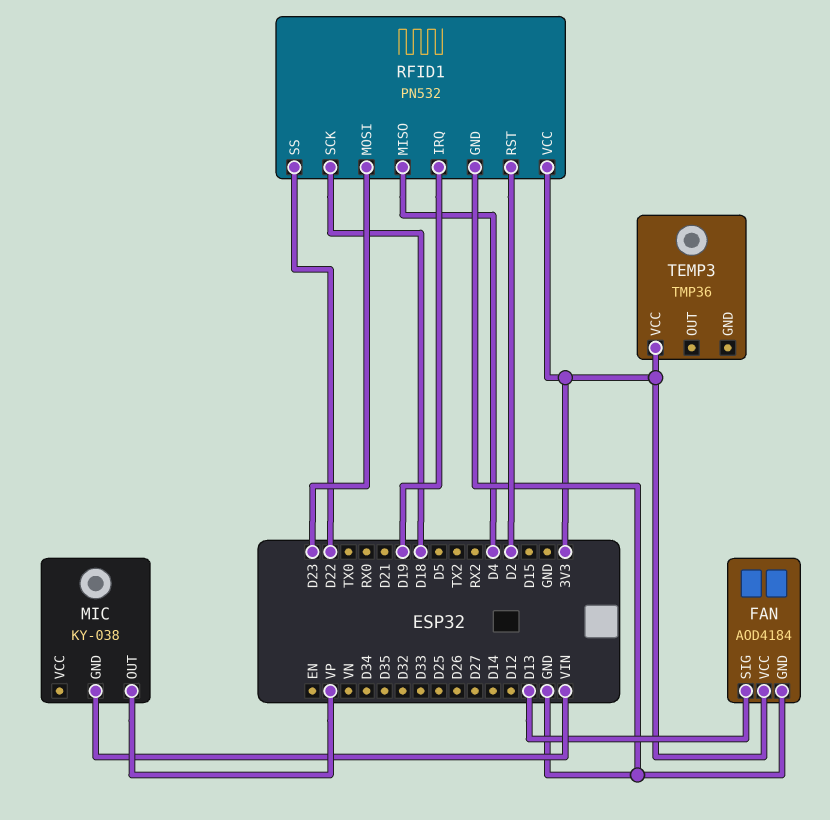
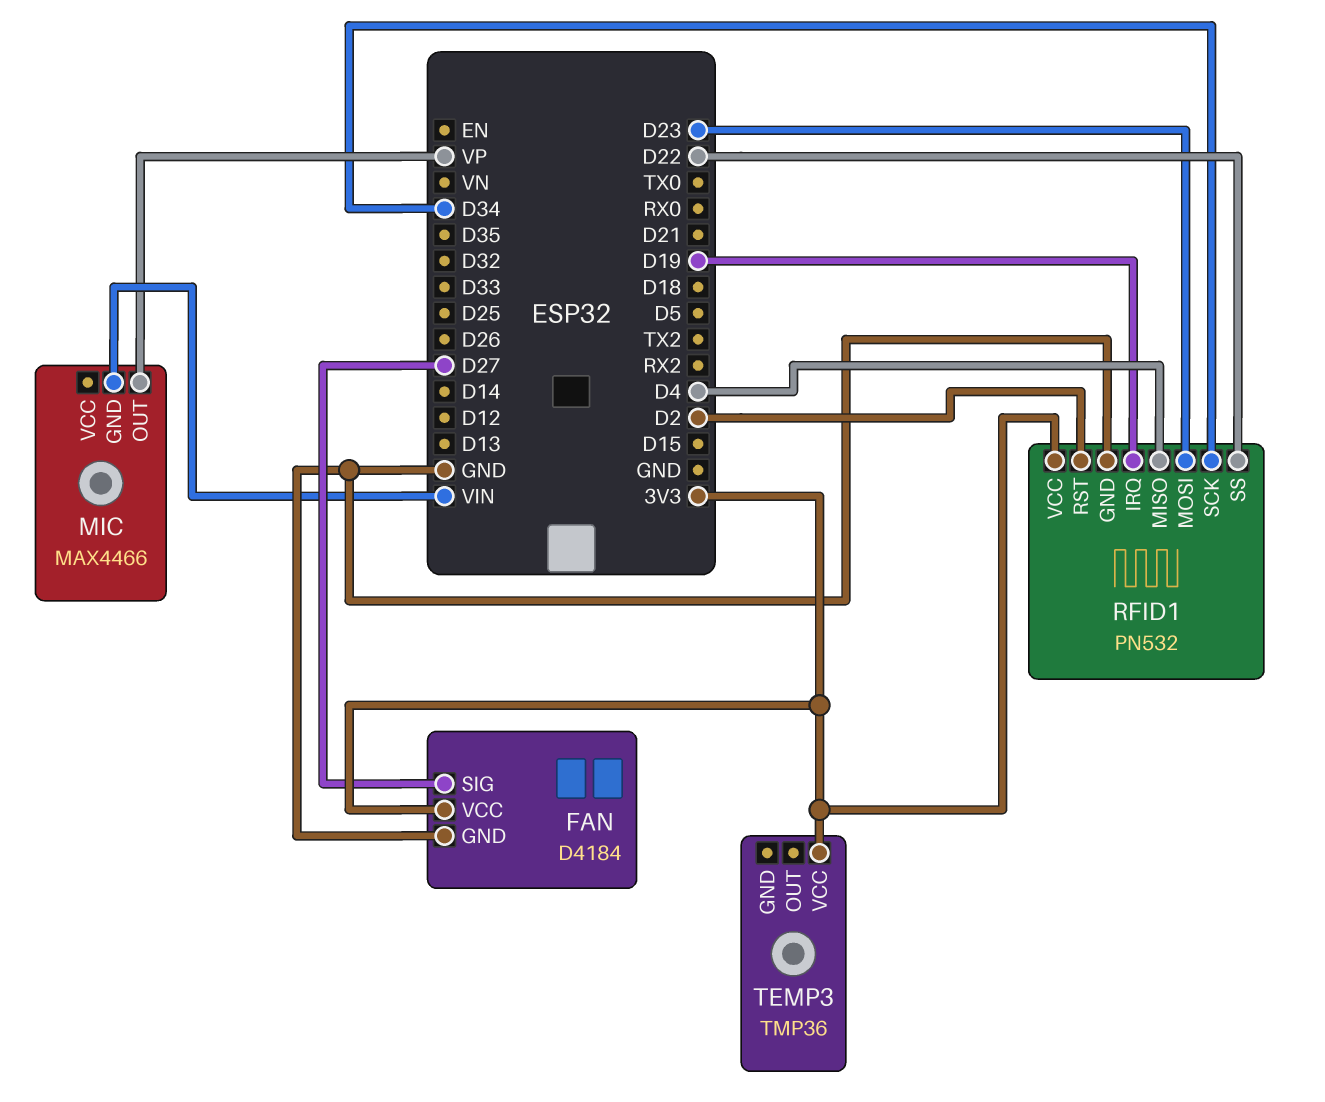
FAN: AOD4184 -> D4184
FAN pin SIG: D13 -> D27
MIC: KY-038 -> MAX4466
RFID1 pin SCK: D18 -> D34

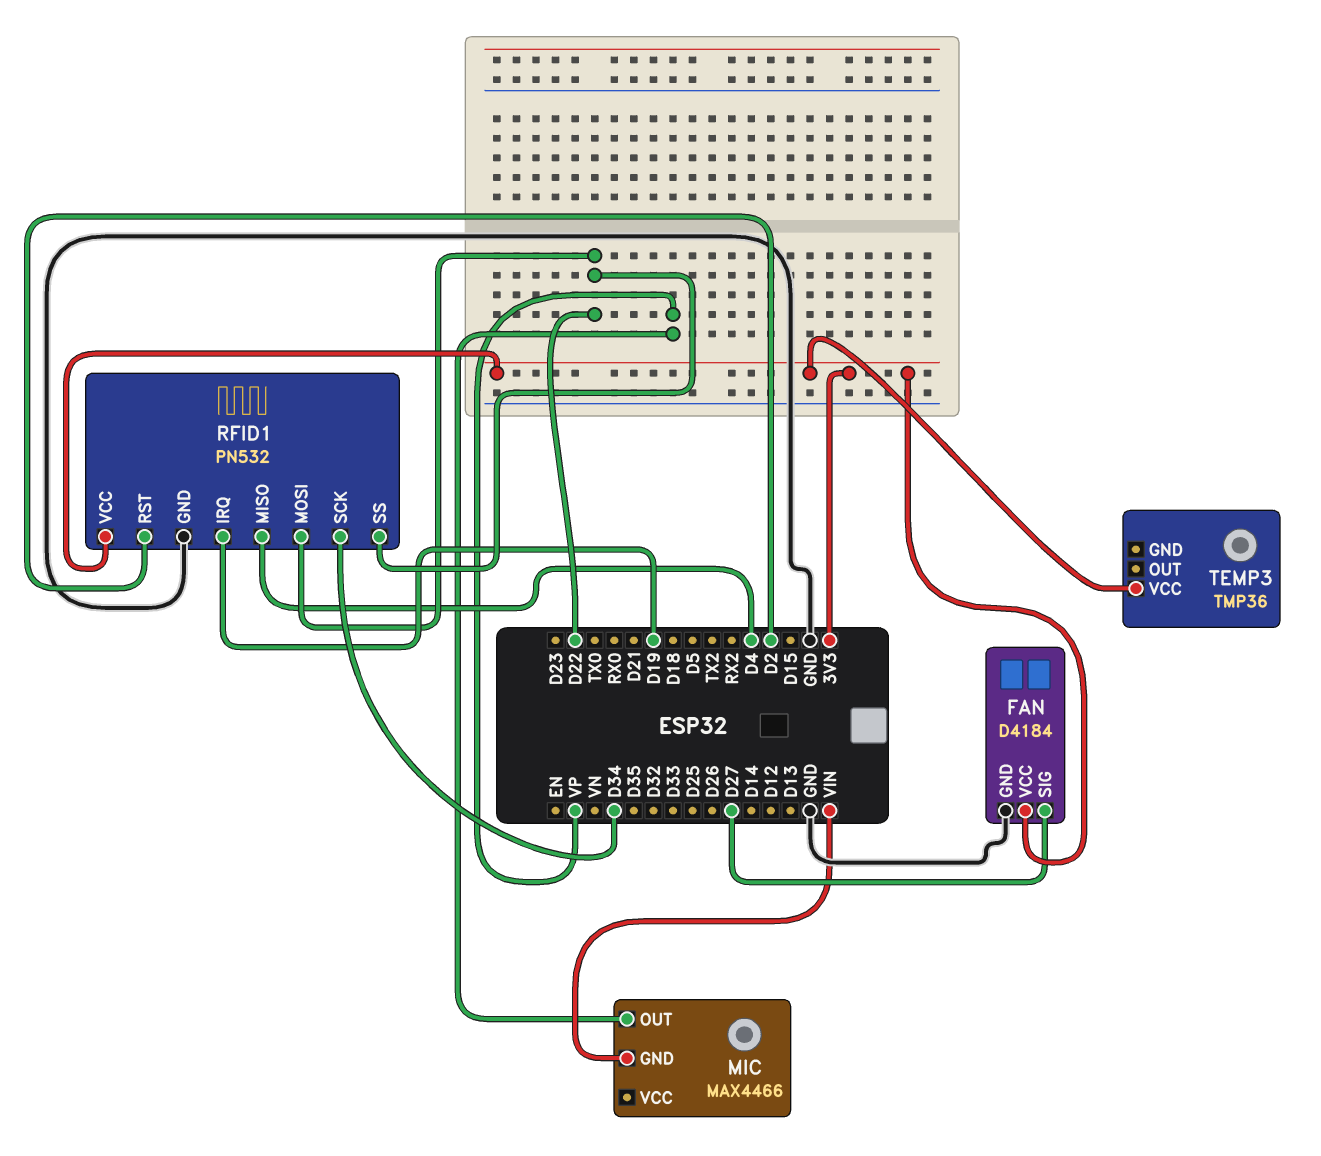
RFID1 pin MOSI: D23 -> D22

